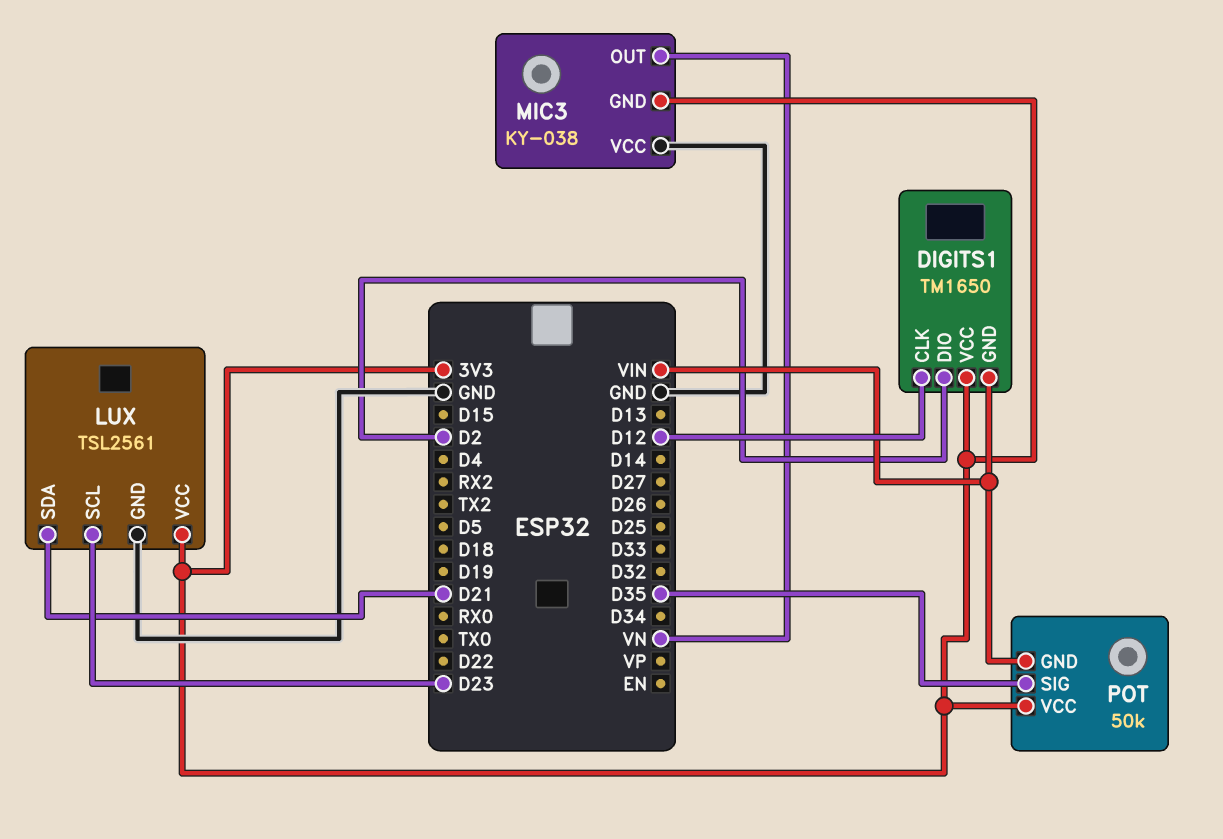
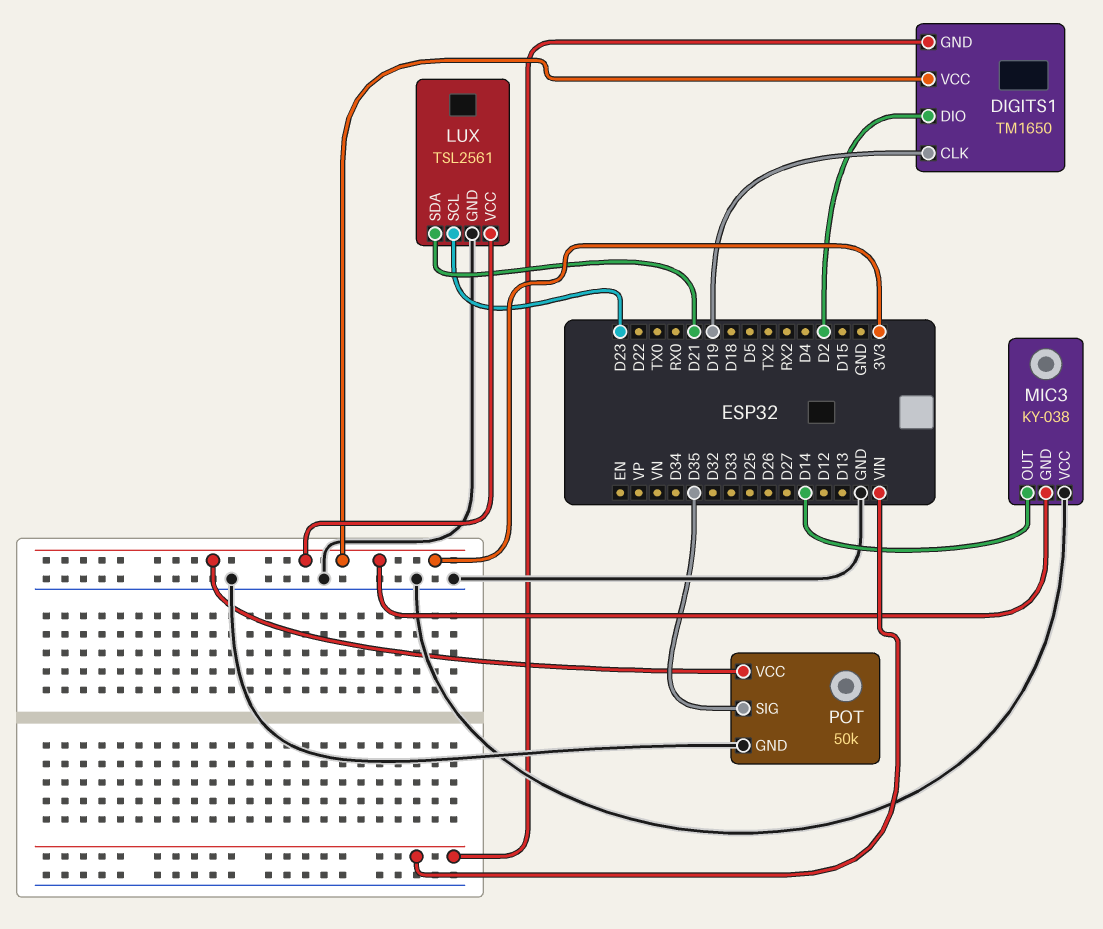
DIGITS1 pin CLK: D12 -> D19
MIC3 pin OUT: VN -> D14
POT pin GND: VIN -> GND

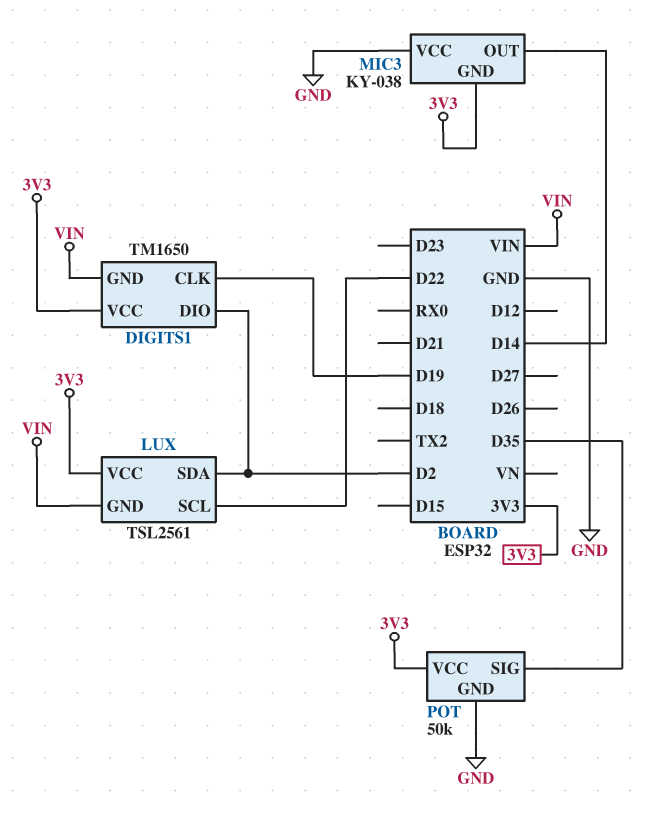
LUX pin GND: GND -> VIN
LUX pin SCL: D23 -> D22
LUX pin SDA: D21 -> D2

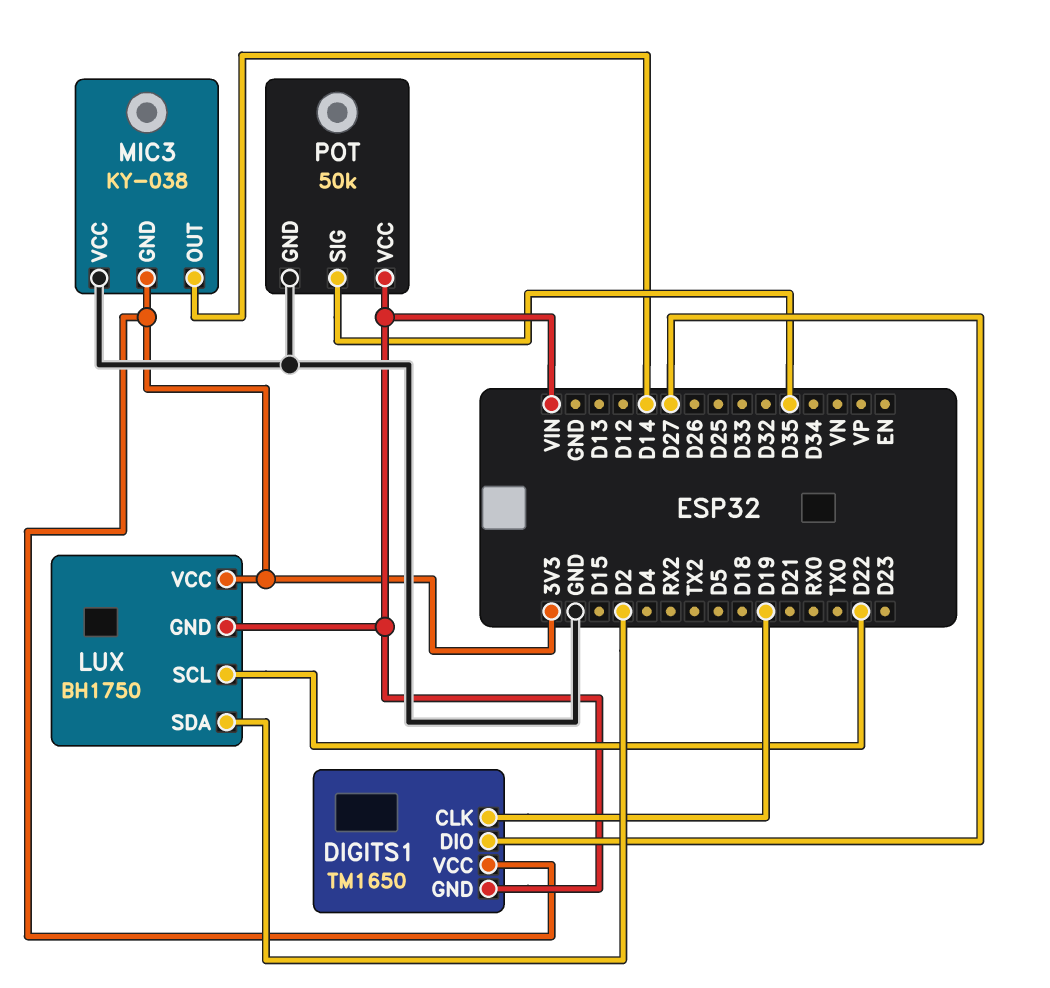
DIGITS1 pin DIO: D2 -> D27
LUX: TSL2561 -> BH1750
POT pin VCC: 3V3 -> VIN

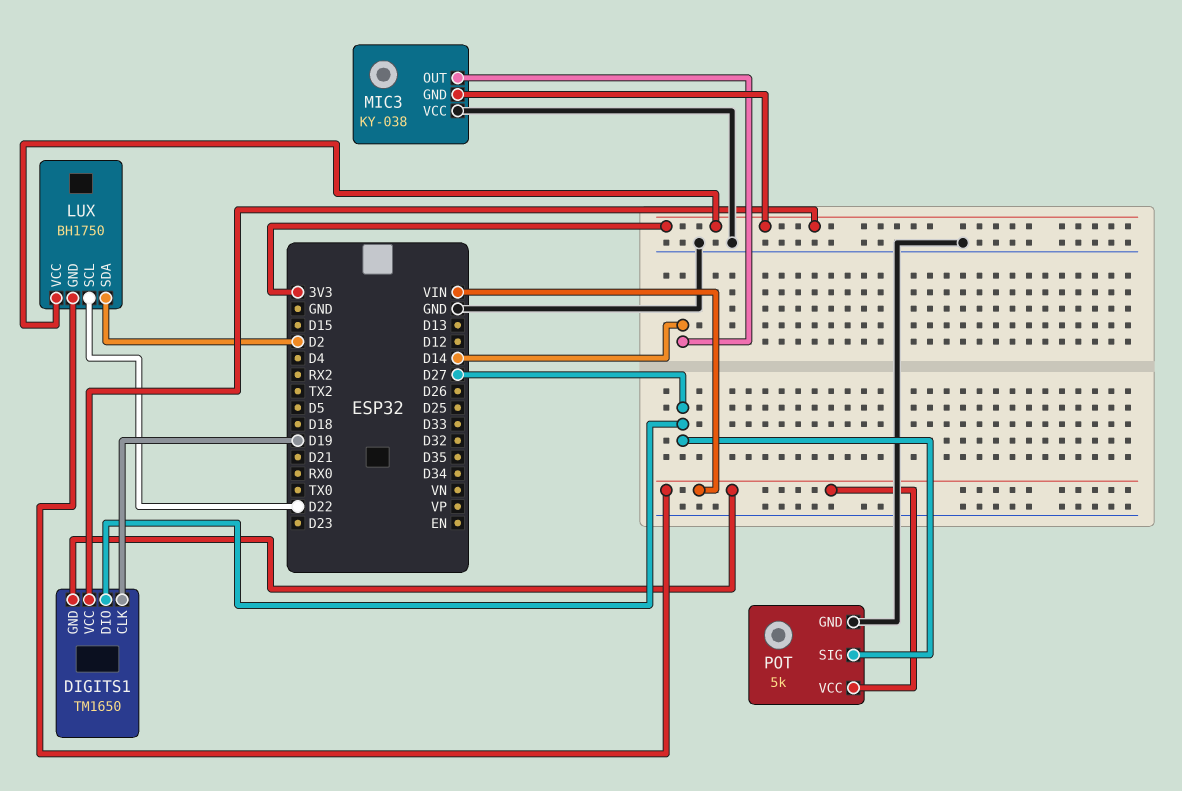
POT: 50k -> 5k
POT pin SIG: D35 -> D27

